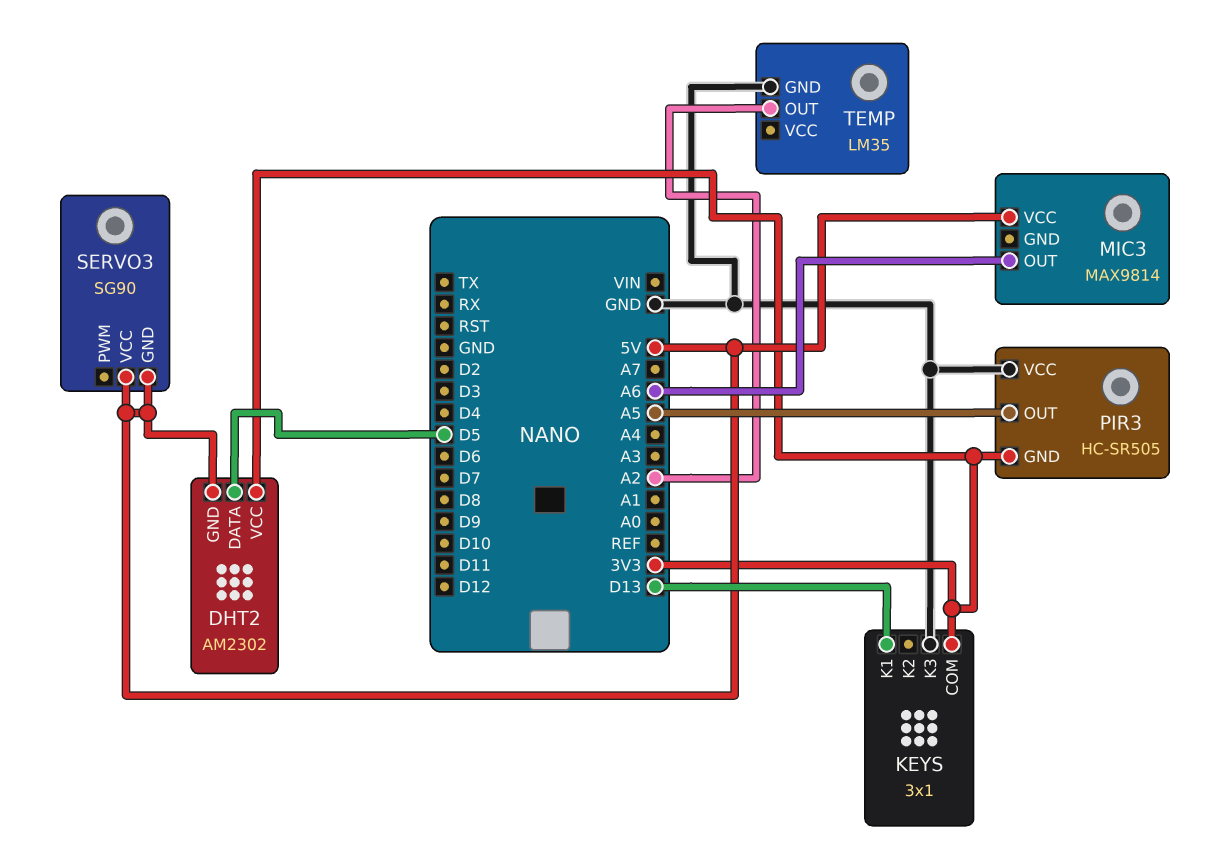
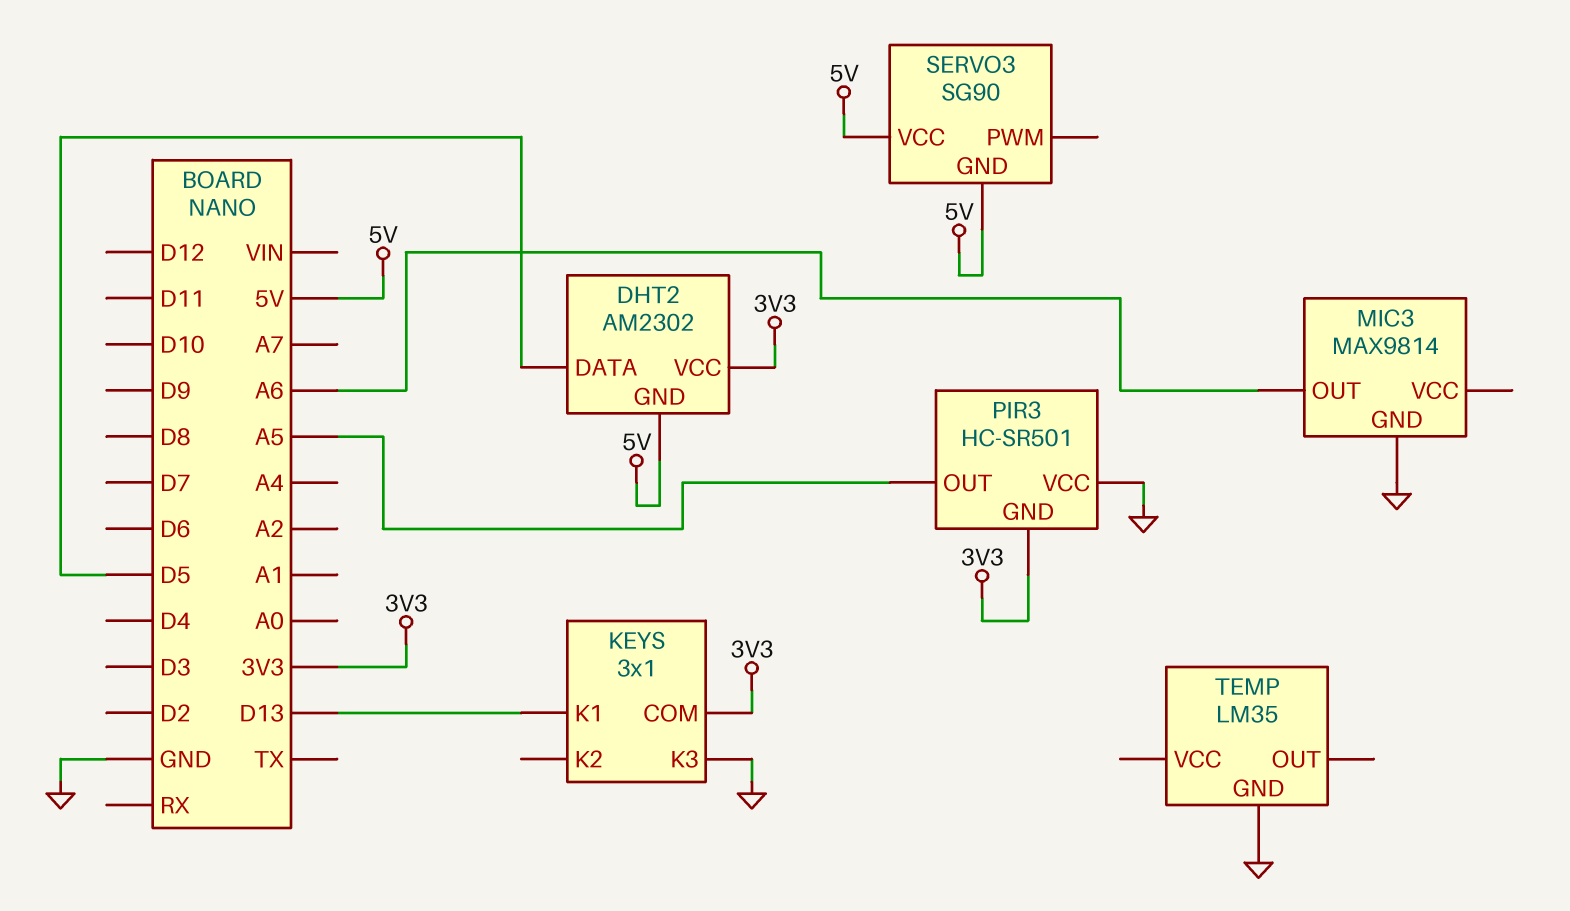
MIC3 pin GND: none -> GND
MIC3 pin VCC: 5V -> none
PIR3: HC-SR505 -> HC-SR501
TEMP pin OUT: A2 -> none

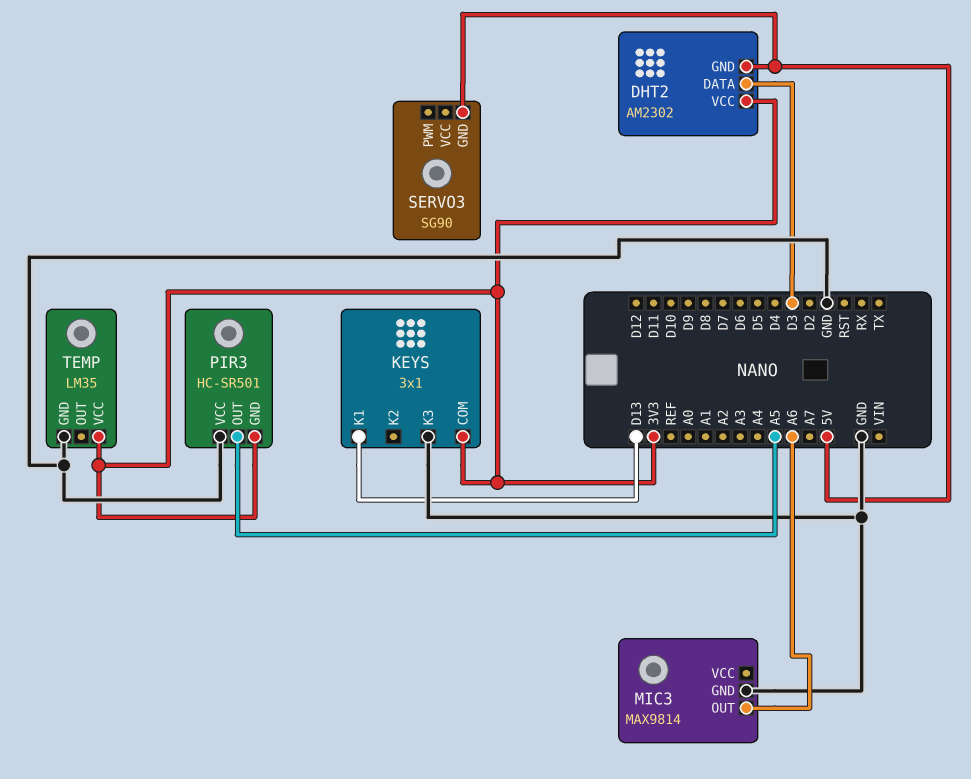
DHT2 pin DATA: D5 -> D3
SERVO3 pin VCC: 5V -> none
TEMP pin VCC: none -> 3V3

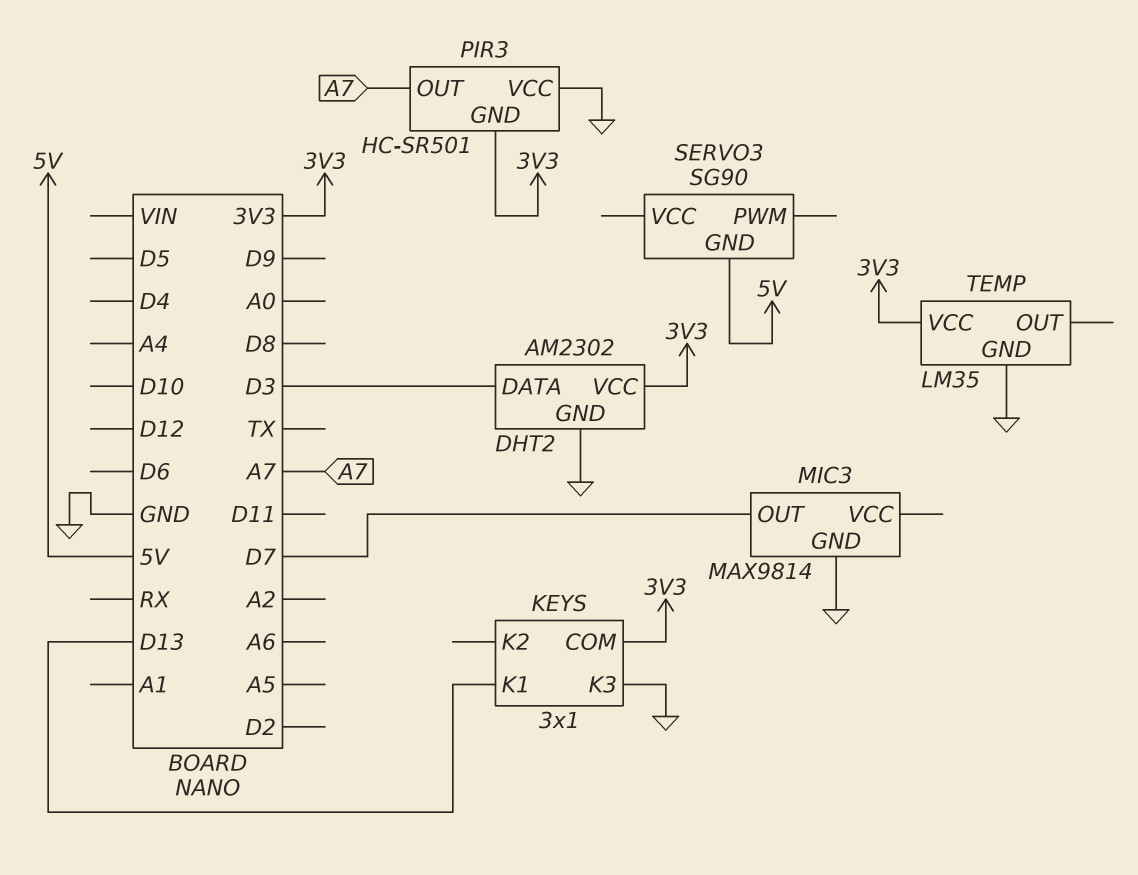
DHT2 pin GND: 5V -> GND
MIC3 pin OUT: A6 -> D7
PIR3 pin OUT: A5 -> A7

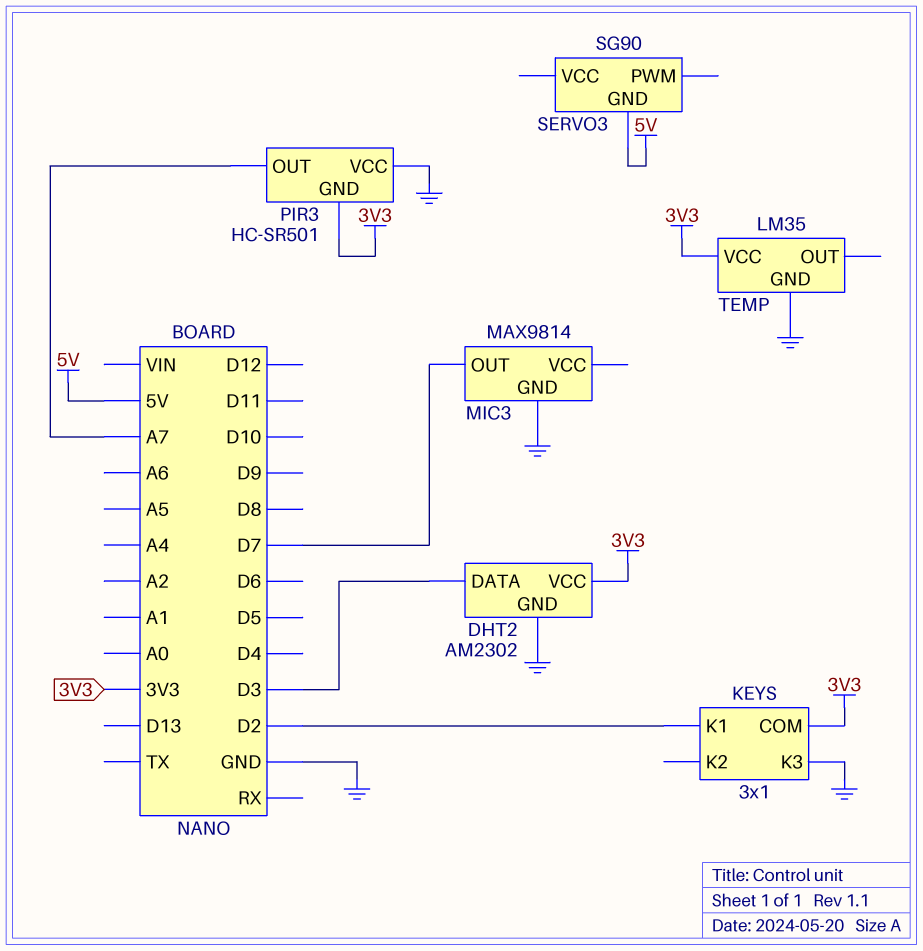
KEYS pin K1: D13 -> D2

